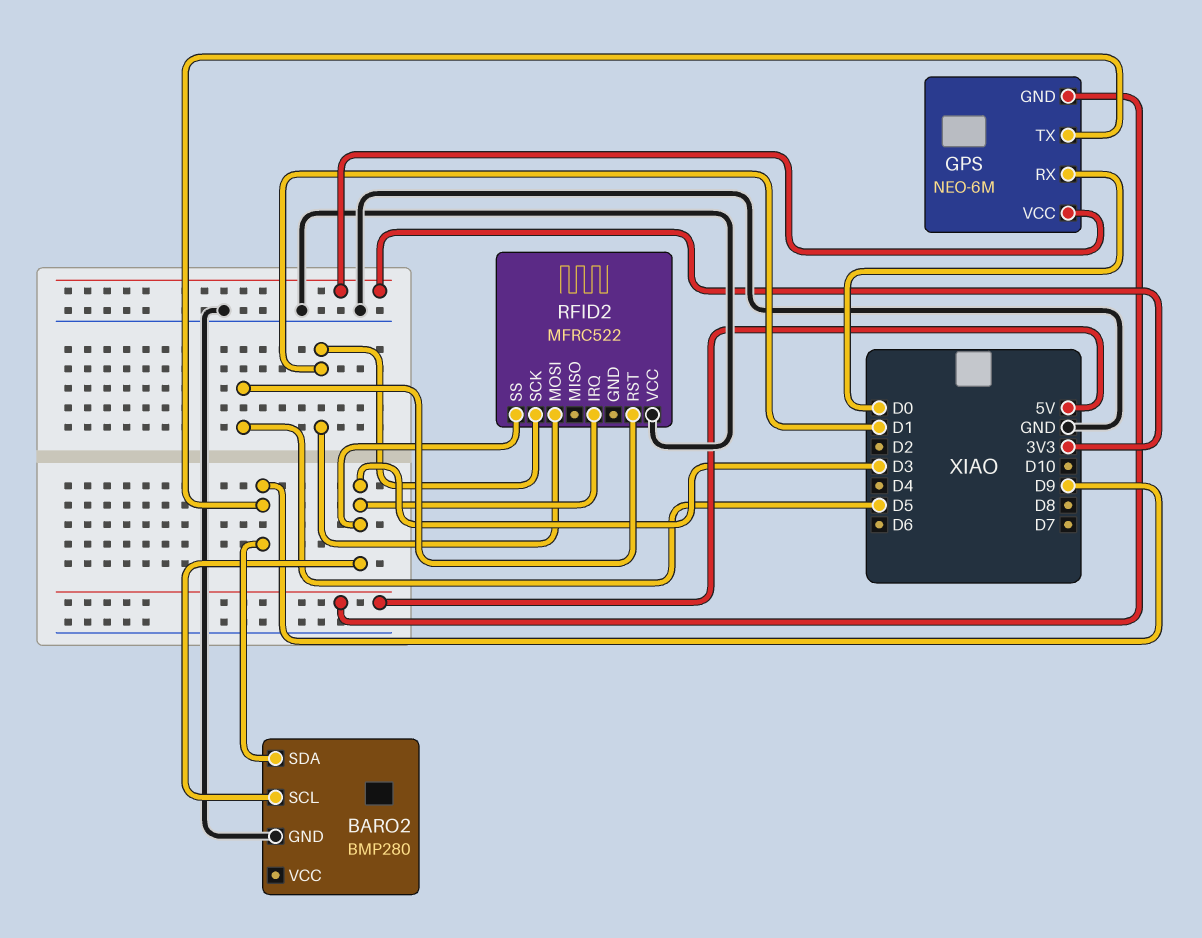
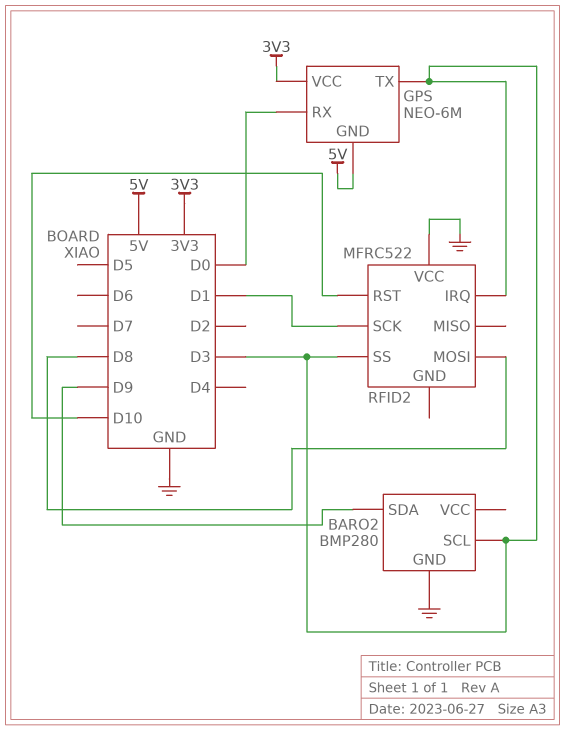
GPS pin TX: D9 -> D3
RFID2 pin MOSI: D1 -> D8
RFID2 pin RST: D5 -> D10

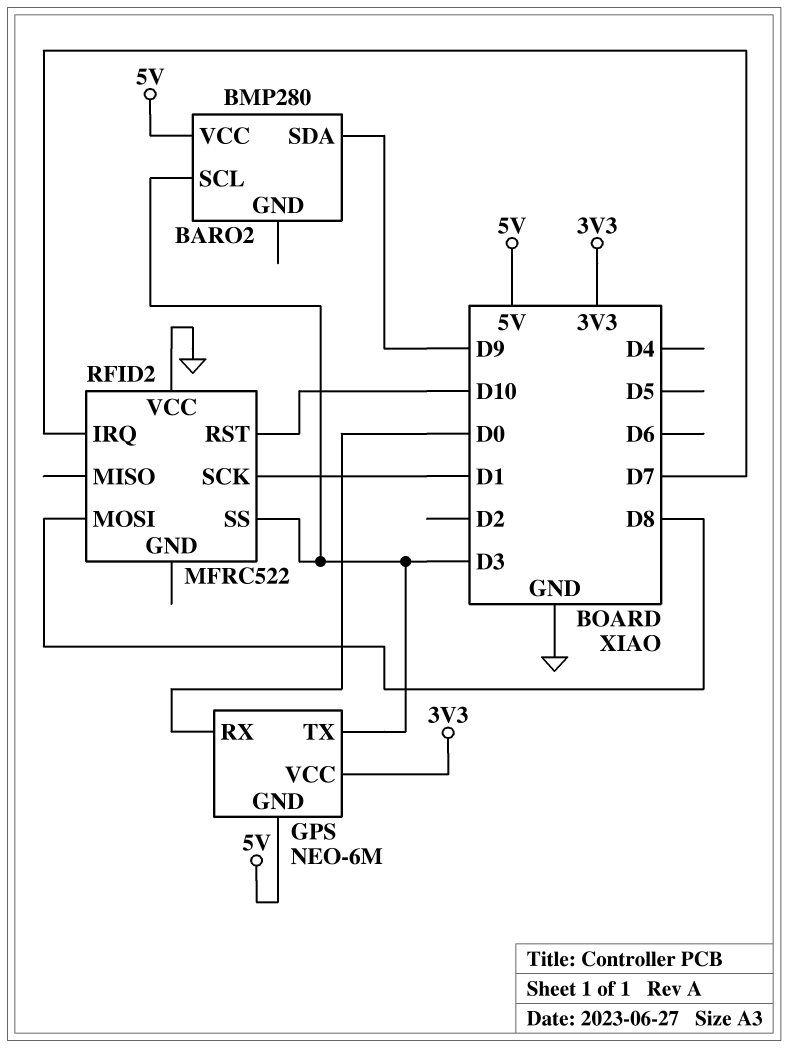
BARO2 pin GND: GND -> none
BARO2 pin VCC: none -> 5V
RFID2 pin IRQ: D3 -> D7

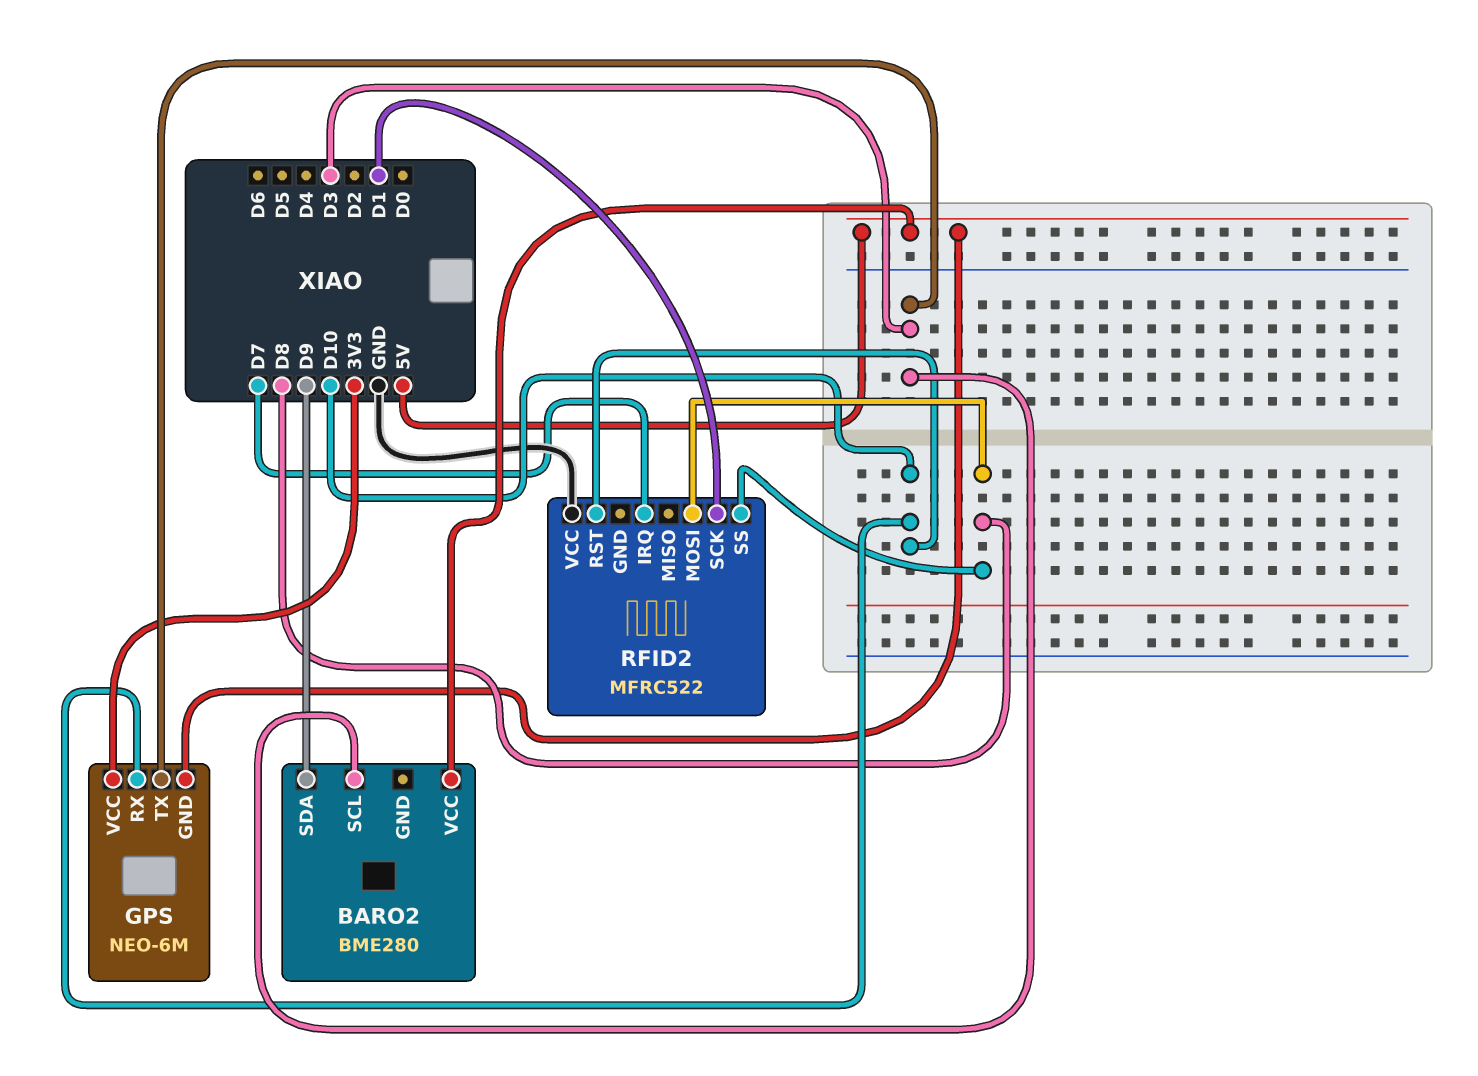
BARO2: BMP280 -> BME280
GPS pin RX: D0 -> D10
RFID2 pin SS: D3 -> D8

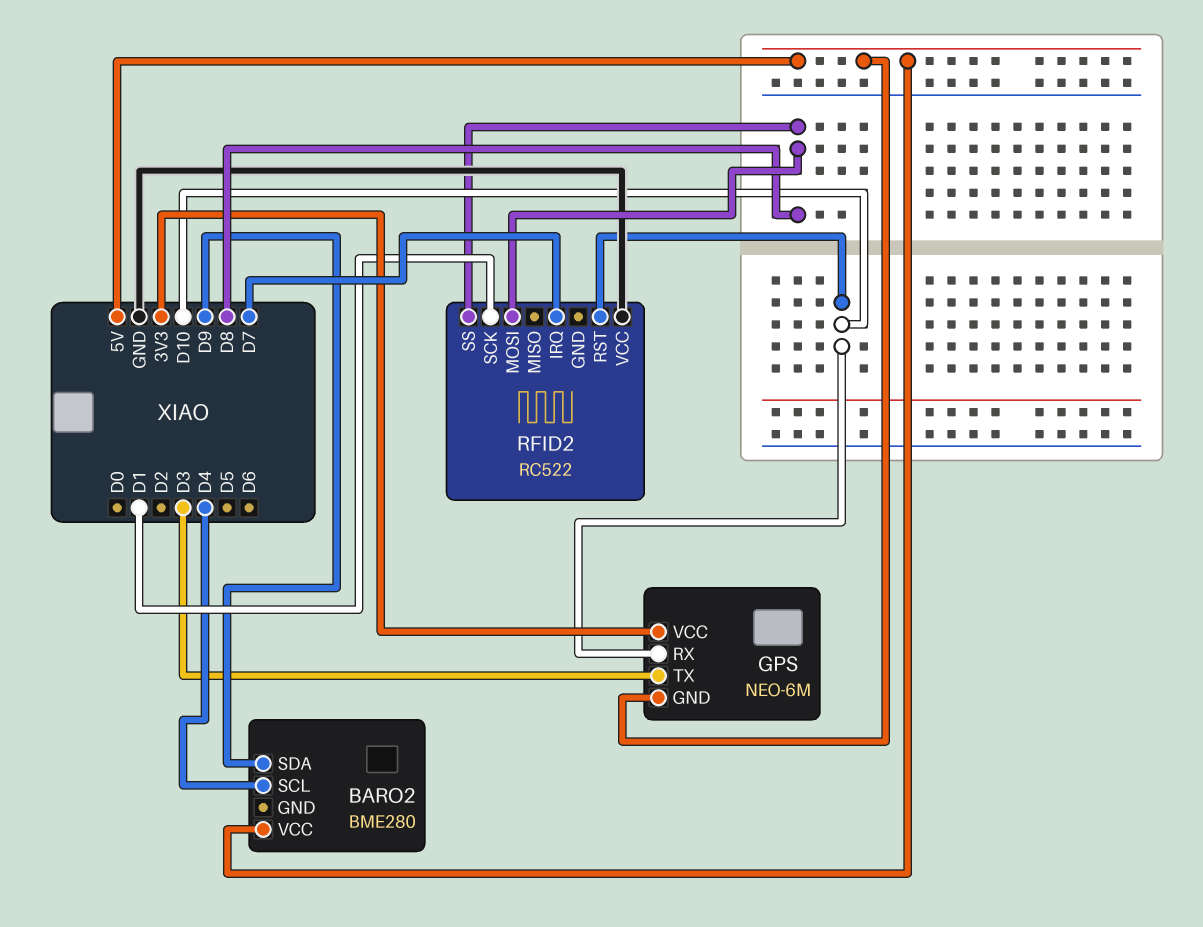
BARO2 pin SCL: D3 -> D4
RFID2: MFRC522 -> RC522

